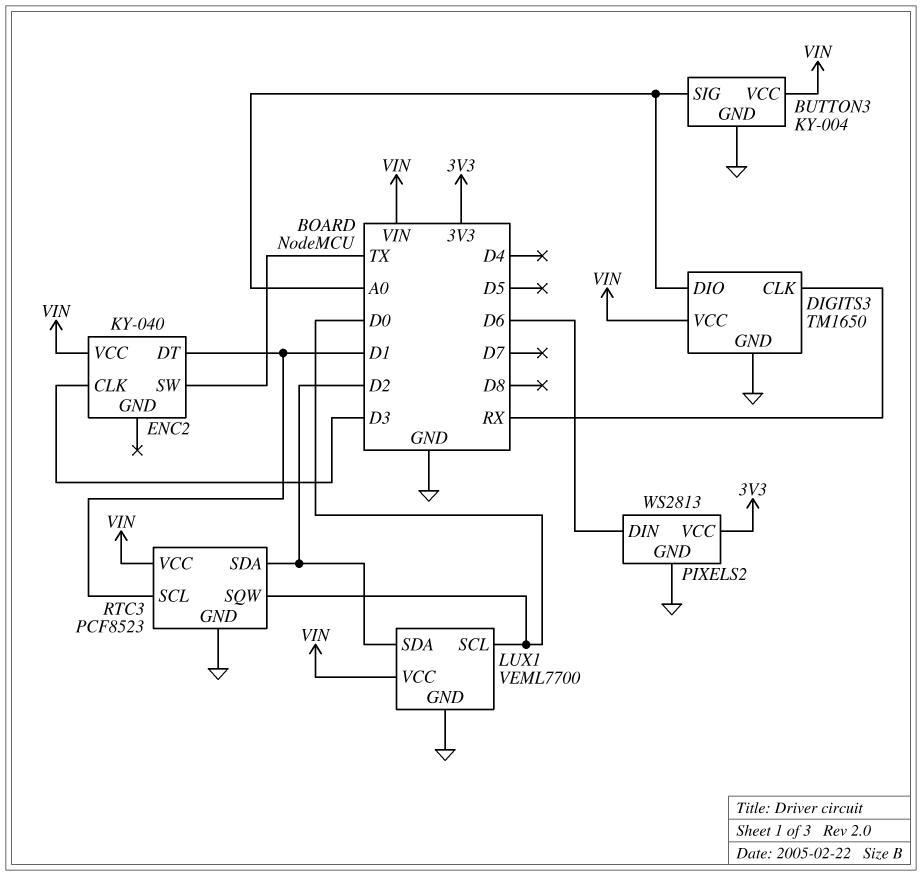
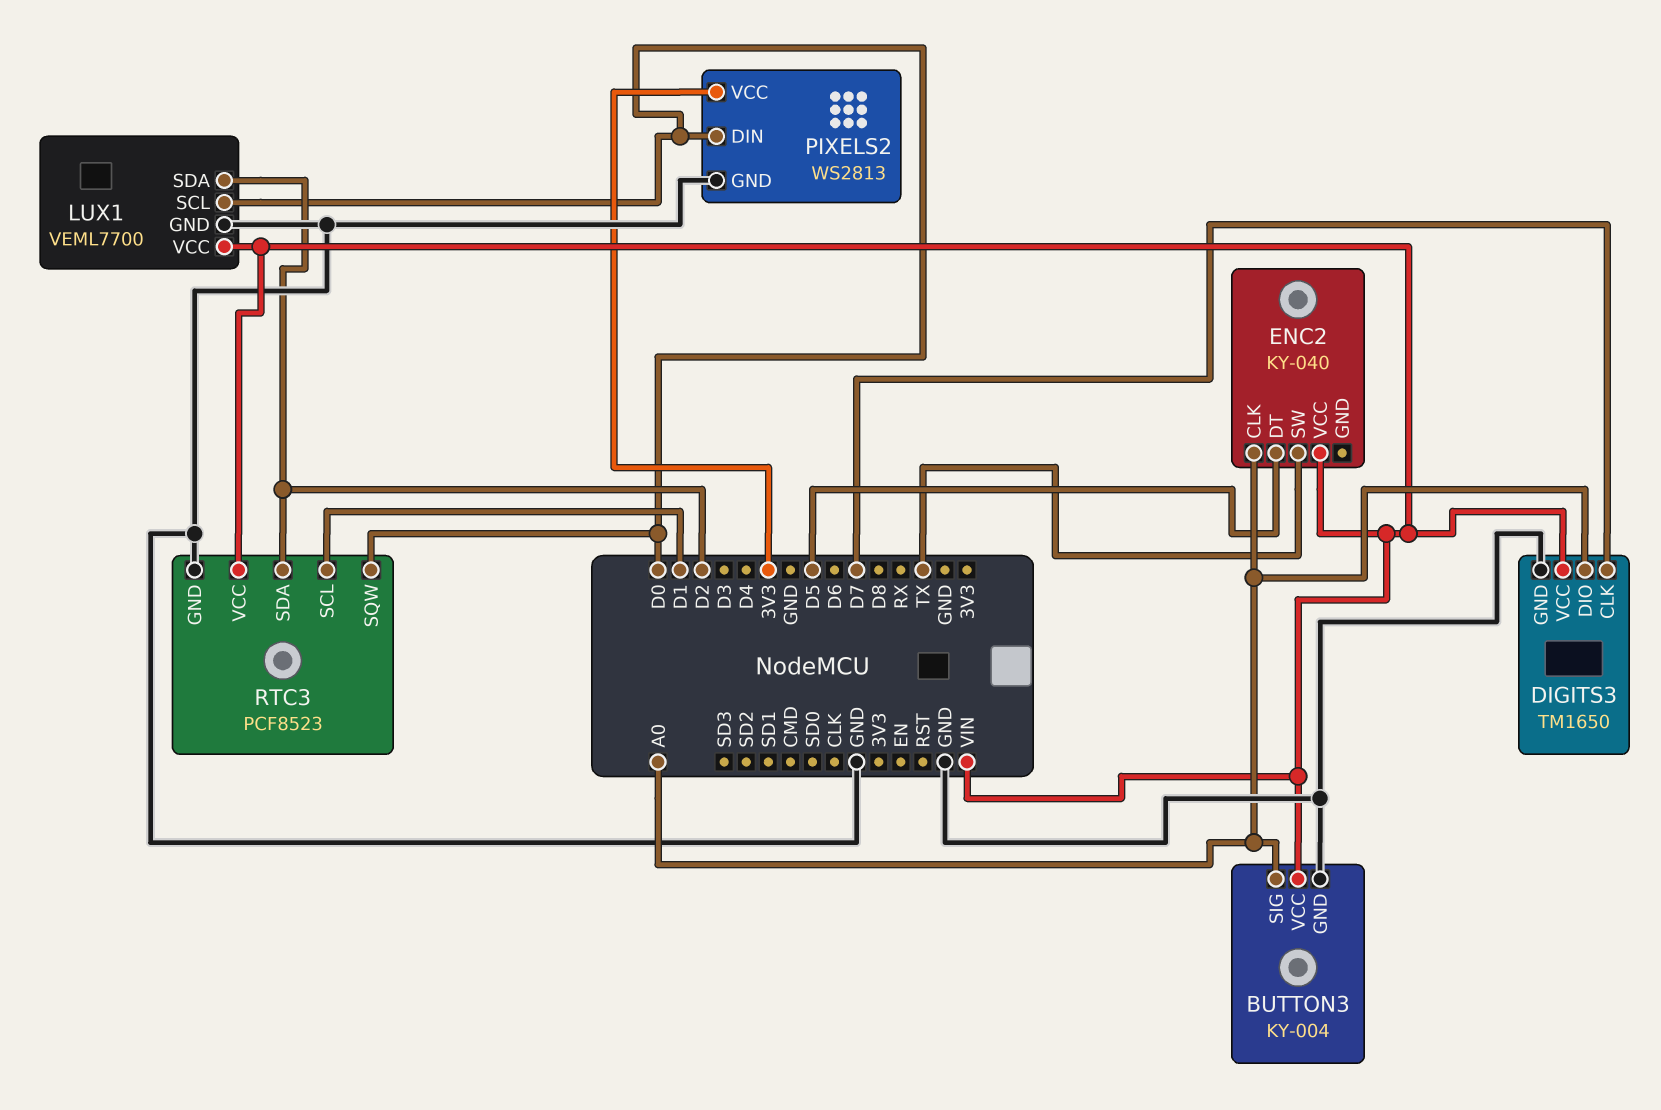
DIGITS3 pin CLK: RX -> D7
ENC2 pin CLK: D3 -> A0
ENC2 pin DT: D1 -> D5
PIXELS2 pin DIN: D6 -> D0

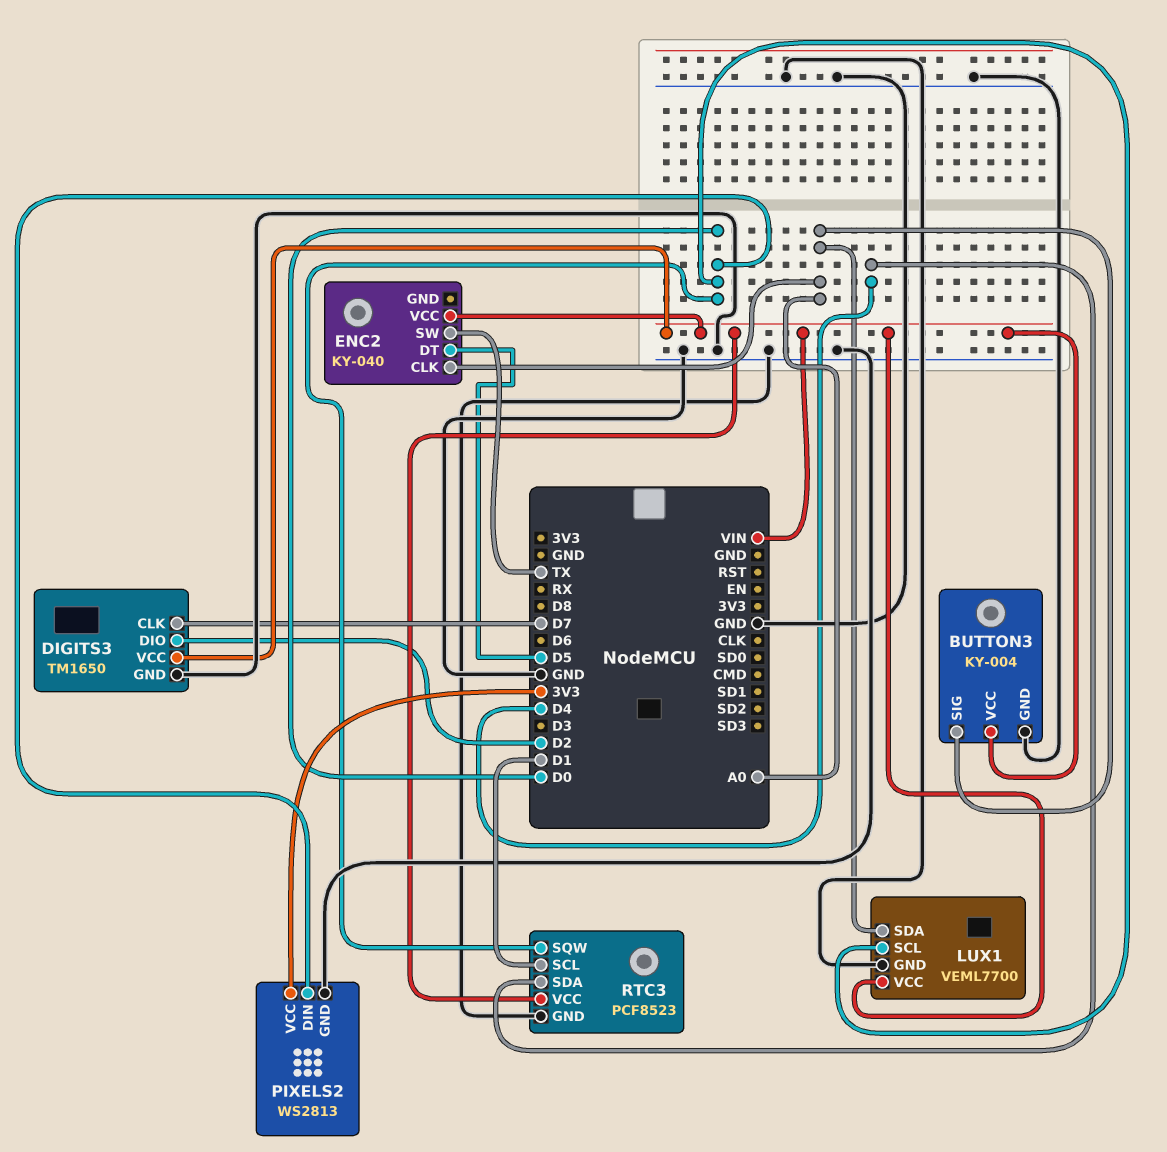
DIGITS3 pin DIO: A0 -> D2
LUX1 pin SDA: D2 -> A0
RTC3 pin SDA: D2 -> D4

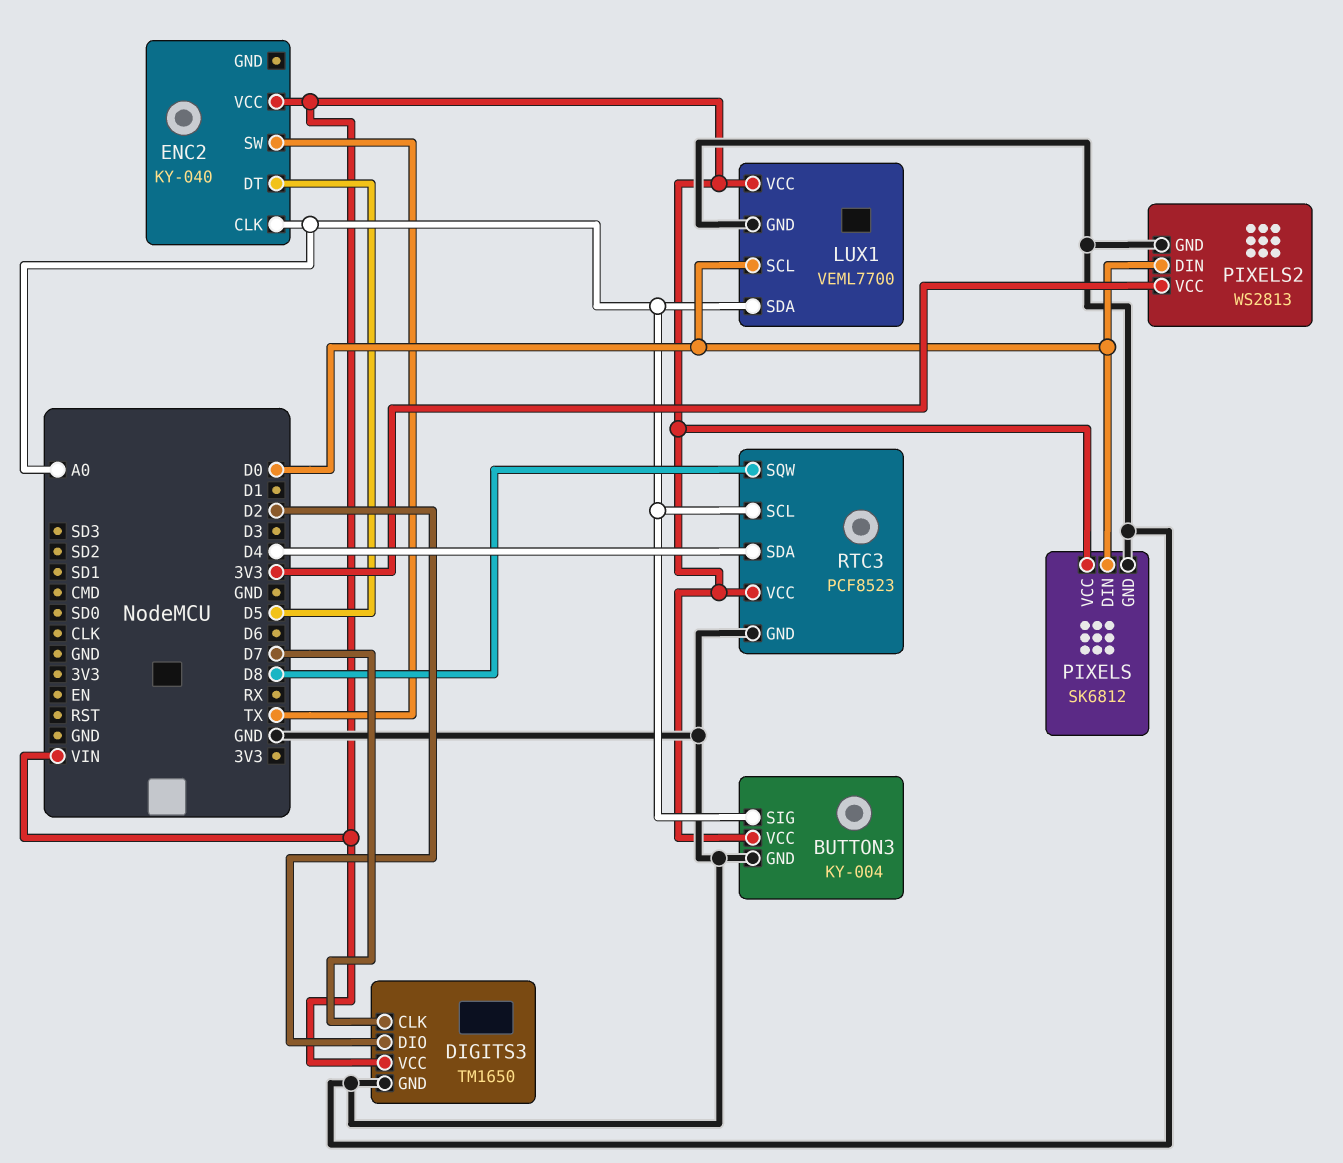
PIXELS: none -> SK6812
PIXELS pin DIN: none -> D0
PIXELS pin GND: none -> GND
PIXELS pin VCC: none -> VIN
RTC3 pin SCL: D1 -> A0
RTC3 pin SQW: D0 -> D8

